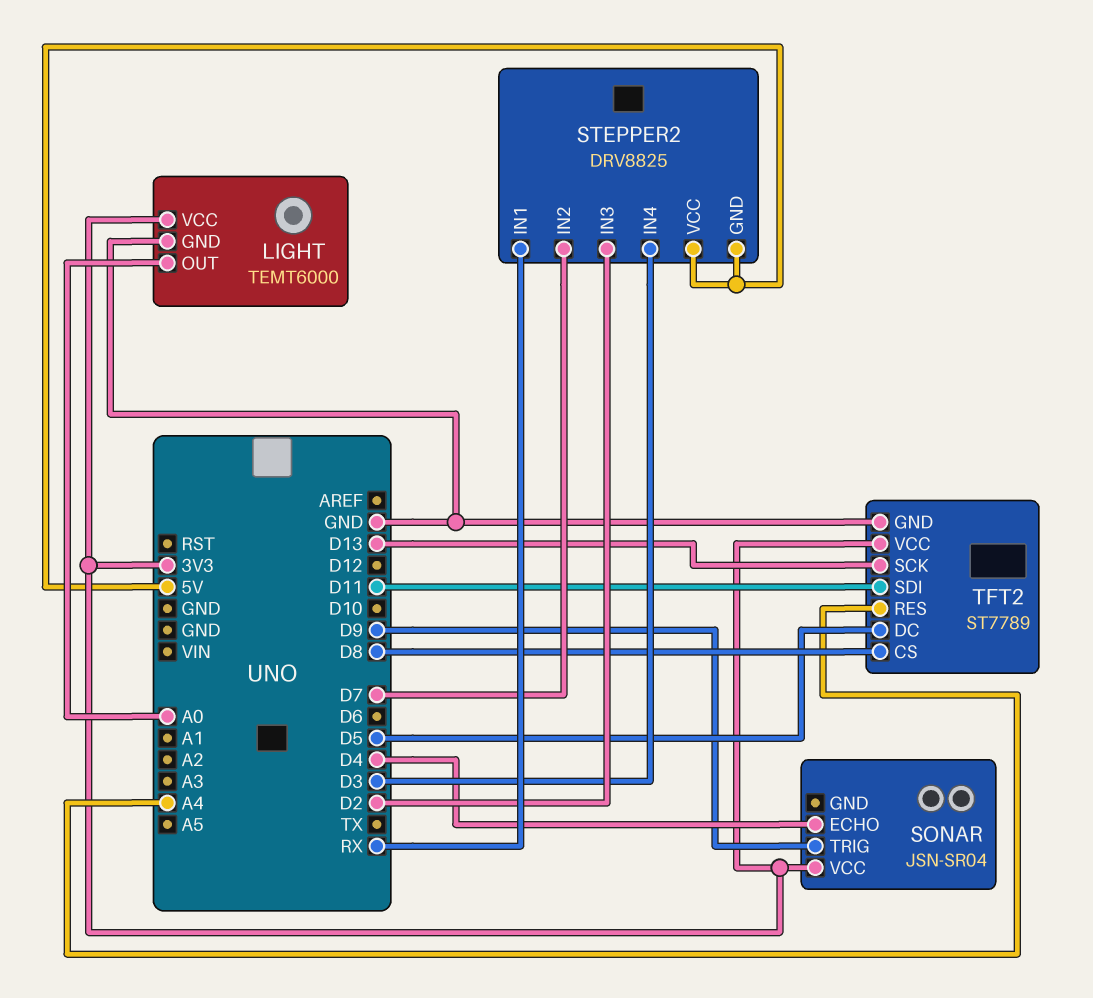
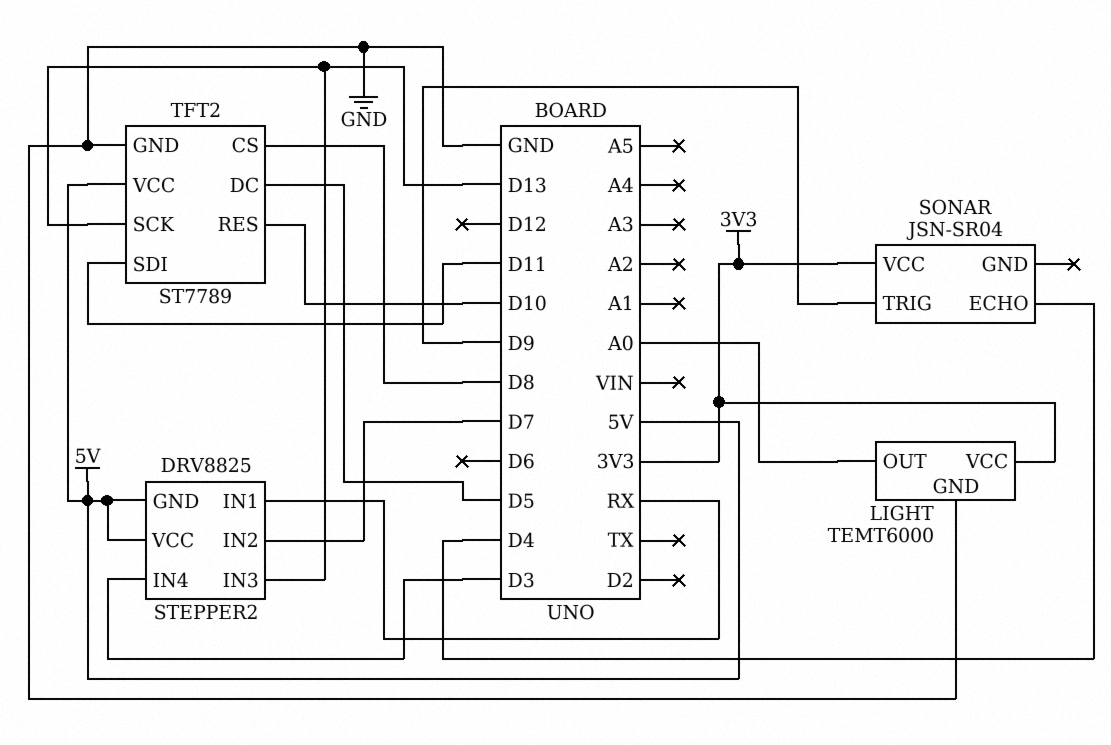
STEPPER2 pin IN3: D2 -> D13
TFT2 pin RES: A4 -> D10
TFT2 pin VCC: 3V3 -> 5V

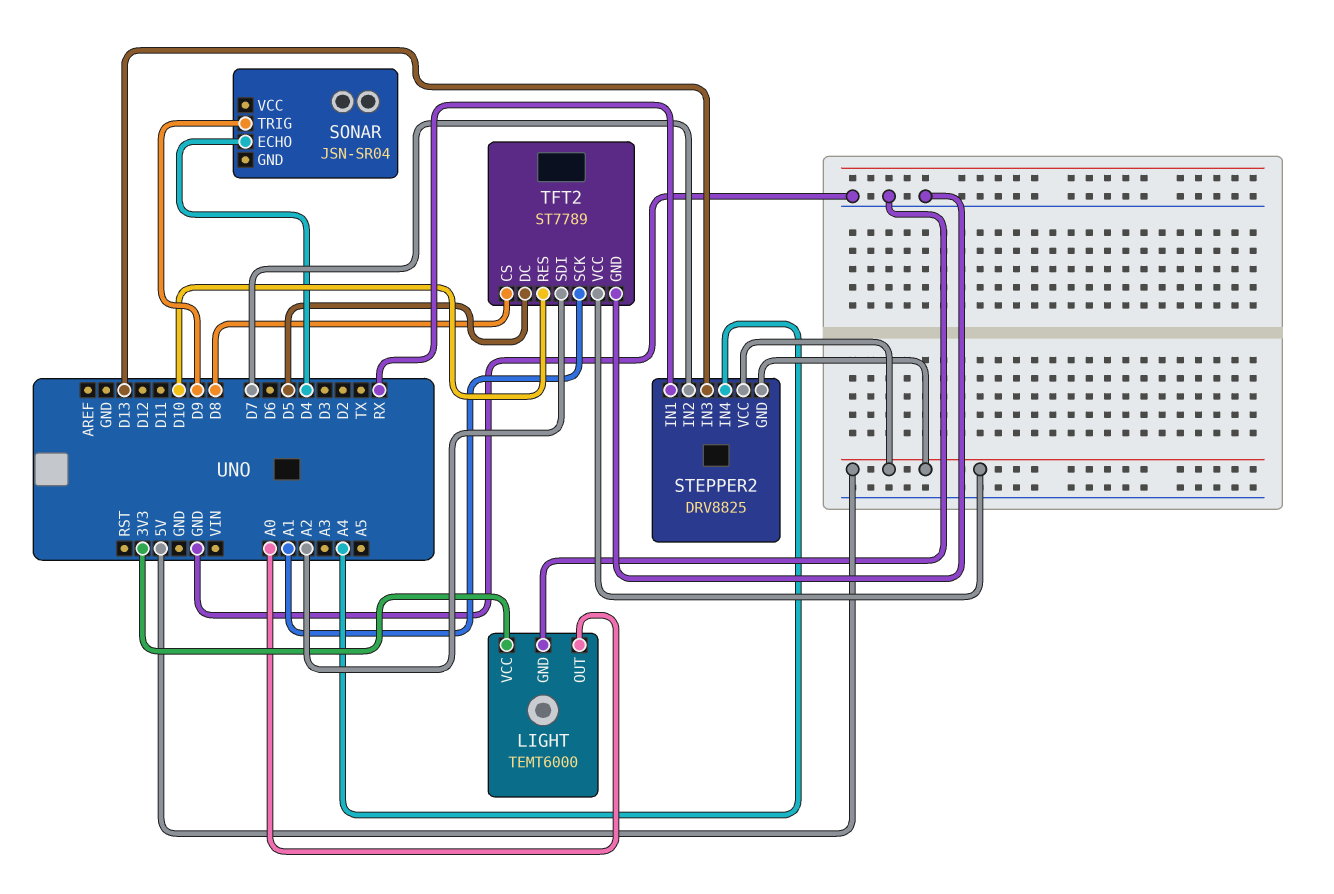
SONAR pin VCC: 3V3 -> none
STEPPER2 pin IN4: D3 -> A4
TFT2 pin SCK: D13 -> A1
TFT2 pin SDI: D11 -> A2

